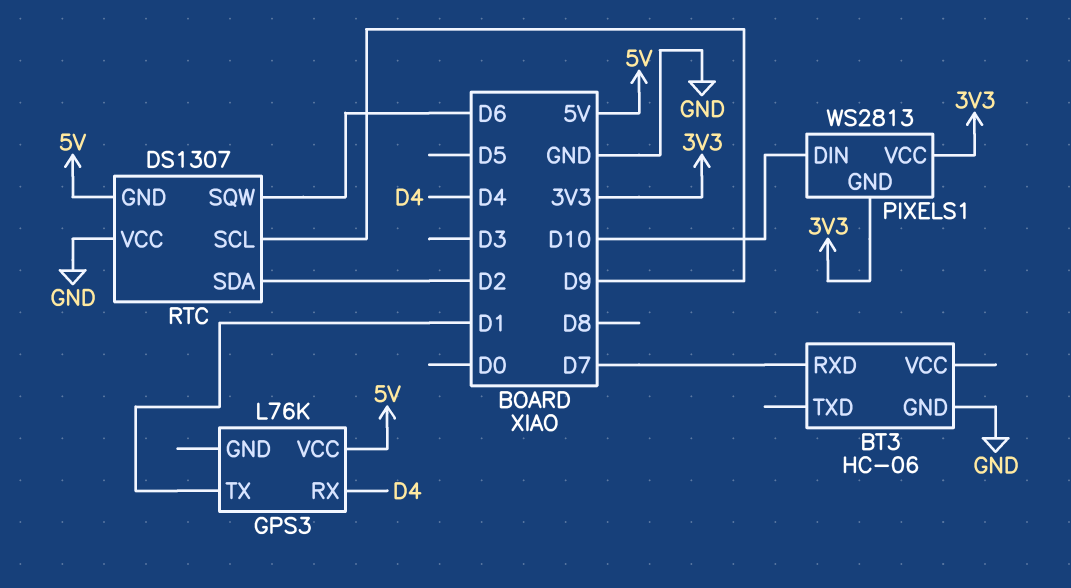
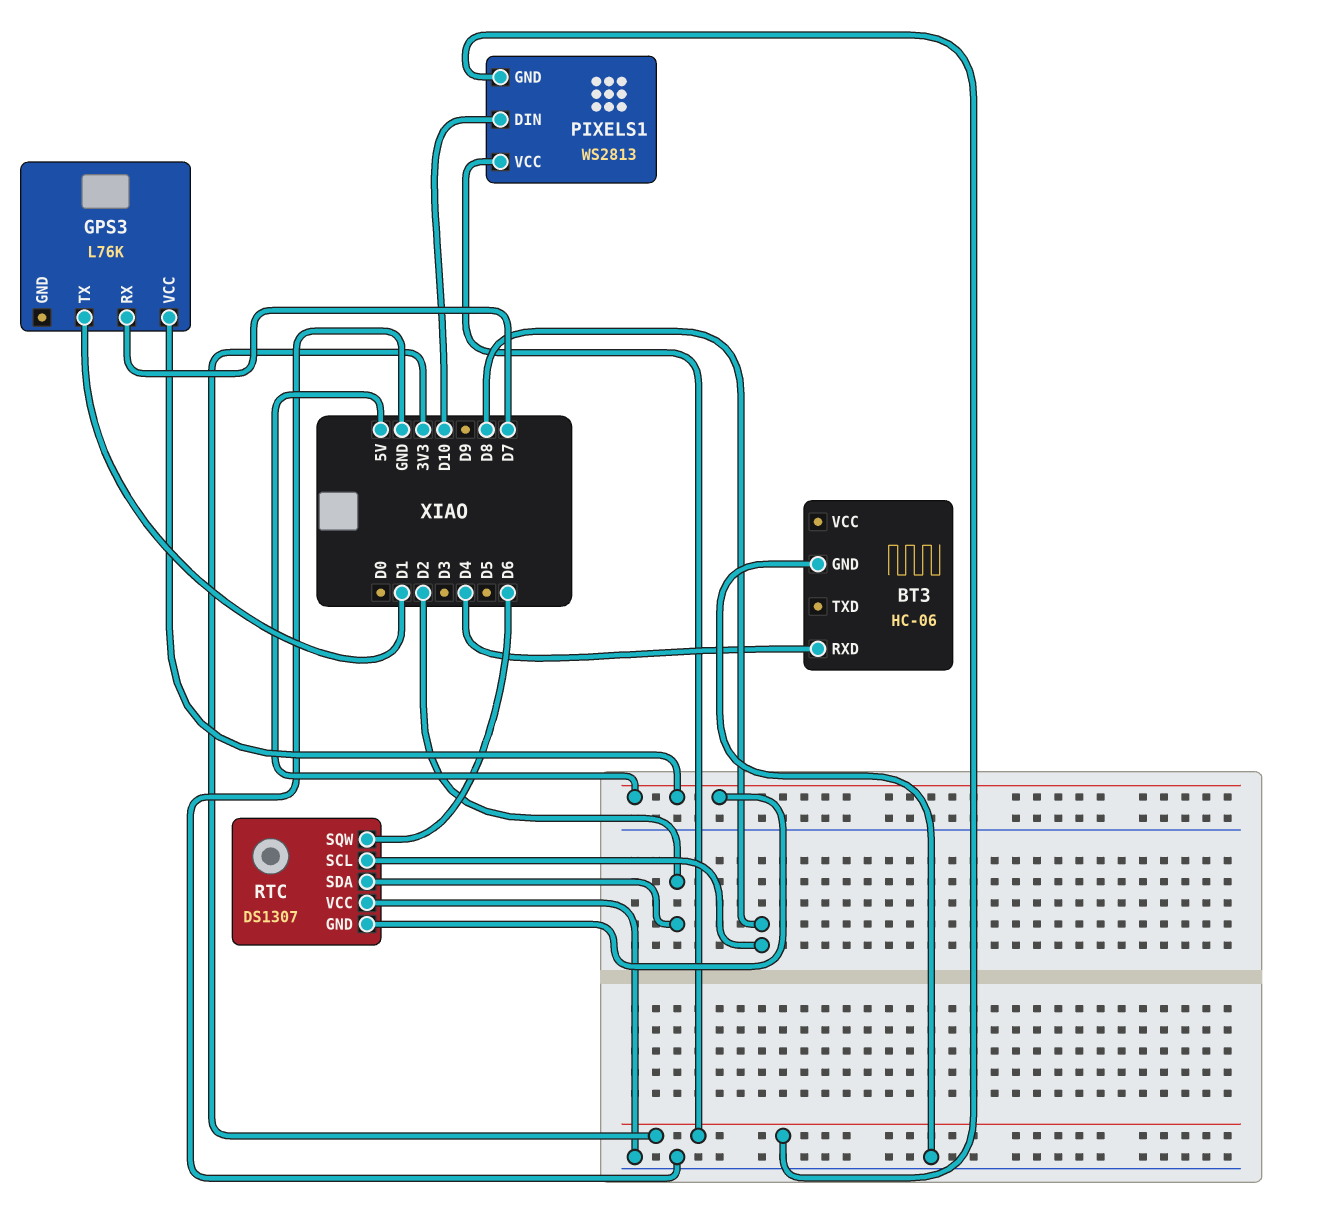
BT3 pin RXD: D7 -> D4
GPS3 pin RX: D4 -> D7
RTC pin SCL: D9 -> D8

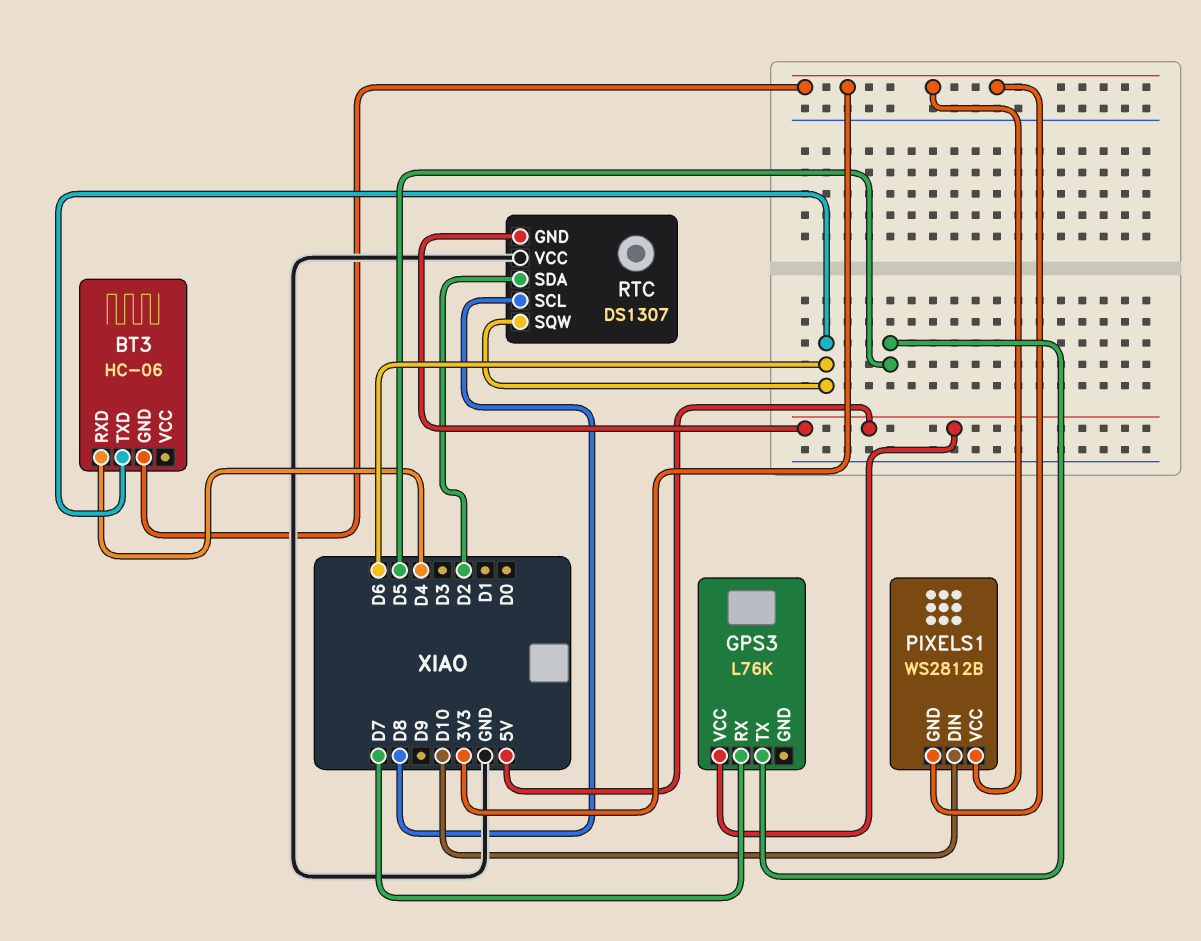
BT3 pin GND: GND -> 3V3
BT3 pin TXD: none -> D6
GPS3 pin TX: D1 -> D5
PIXELS1: WS2813 -> WS2812B

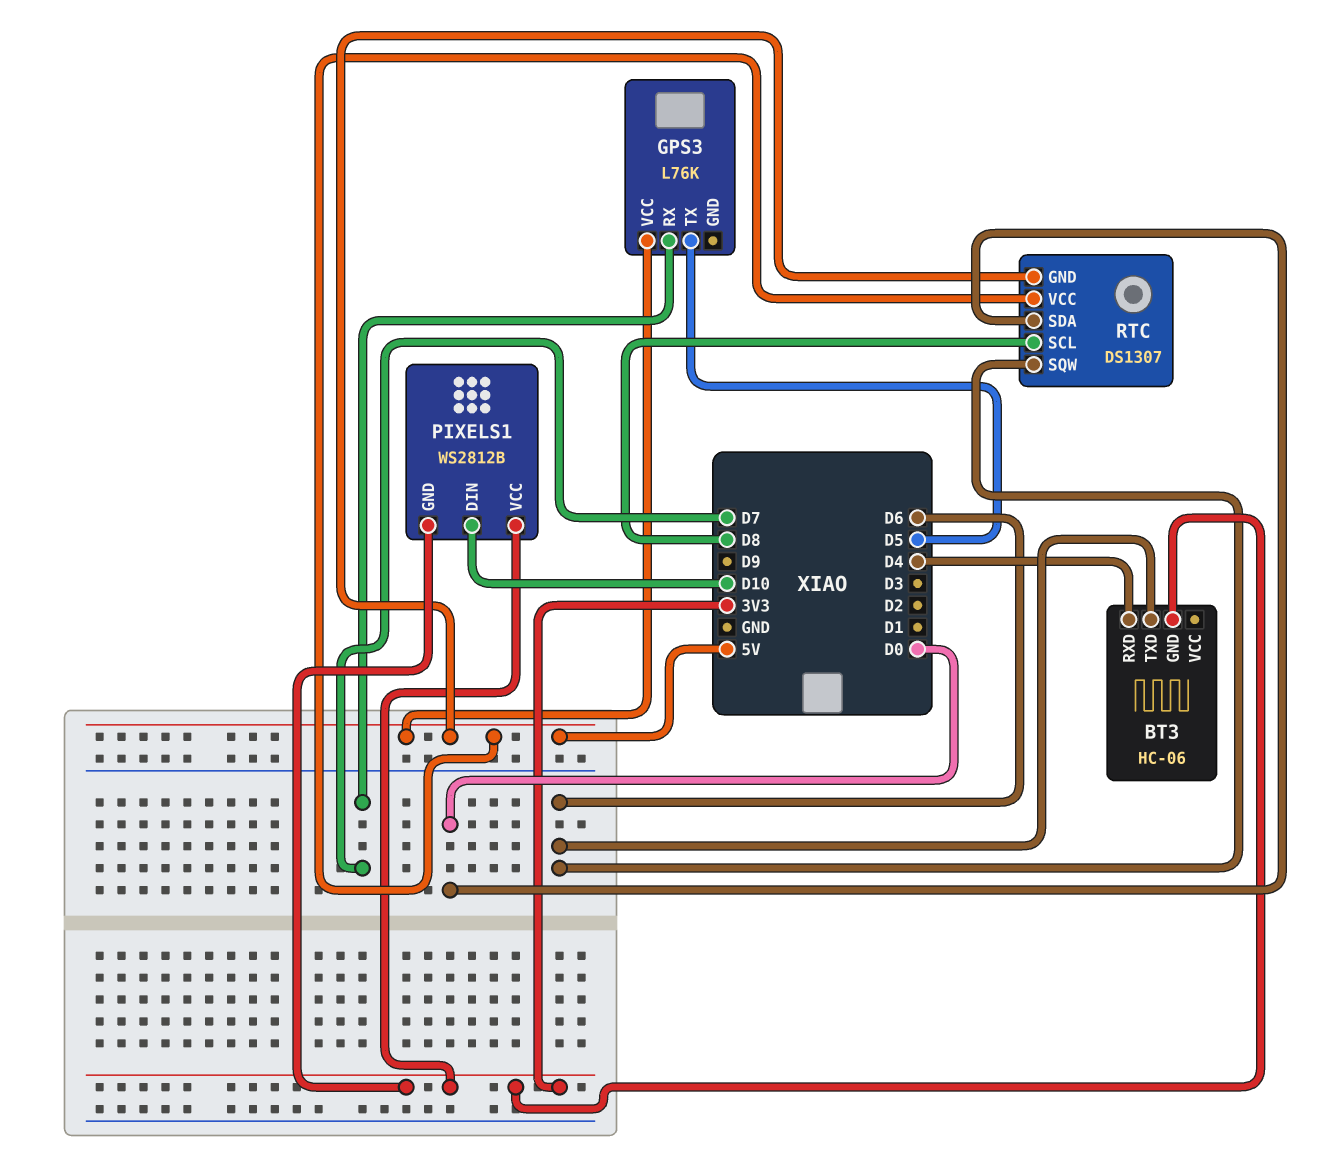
RTC pin SDA: D2 -> D0
RTC pin VCC: GND -> 5V

